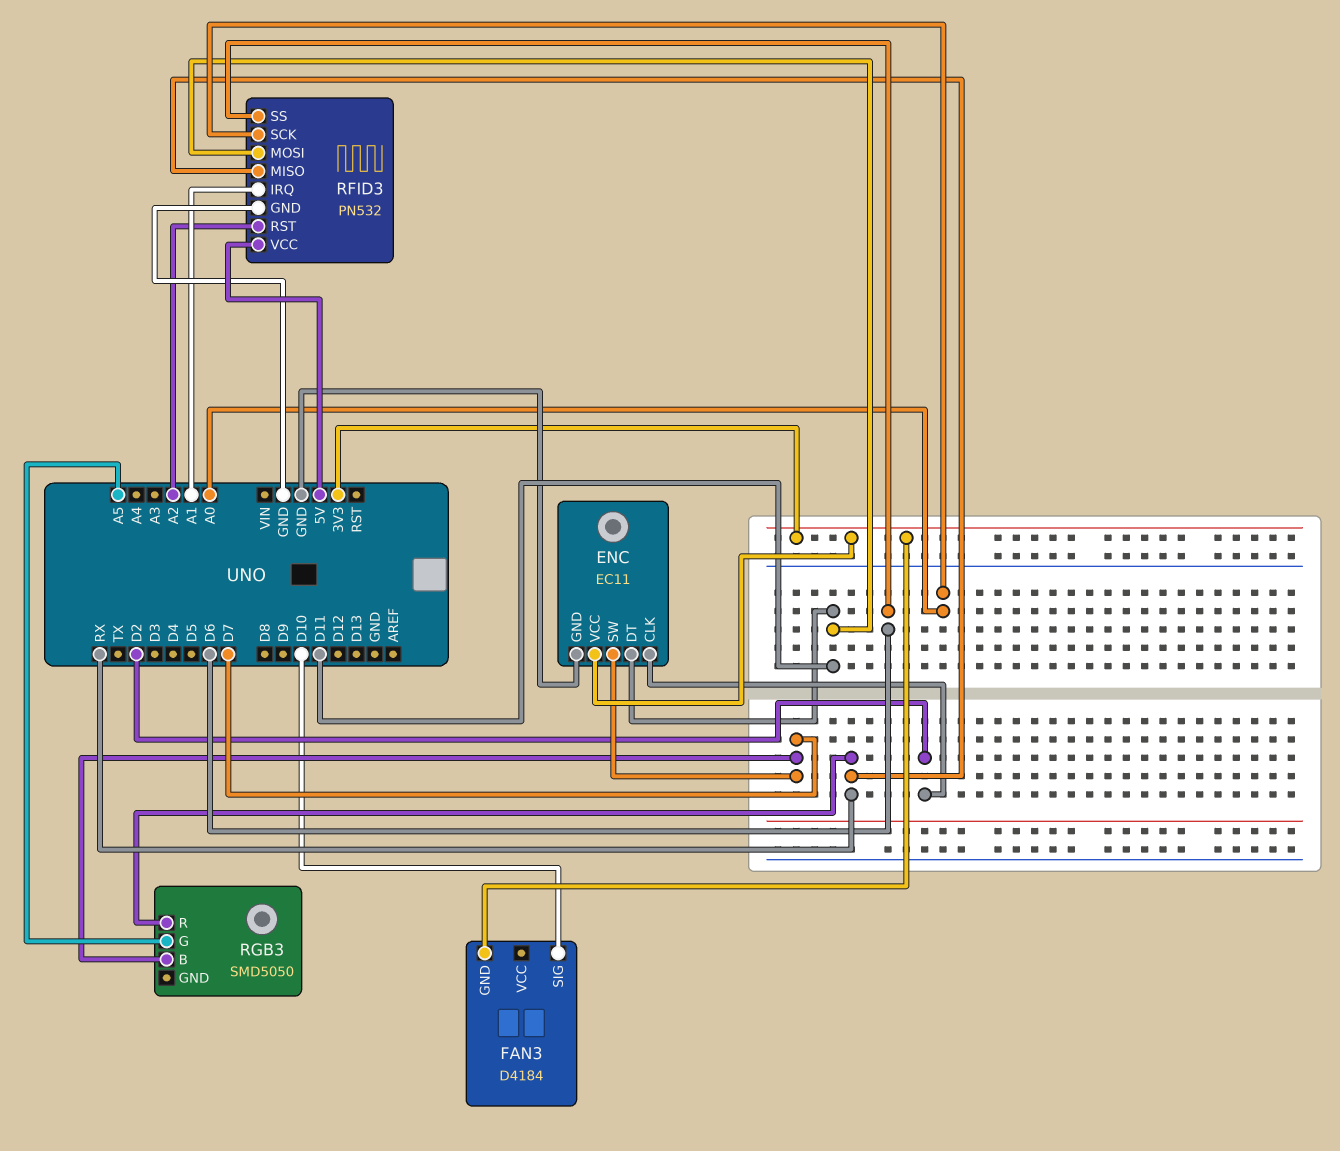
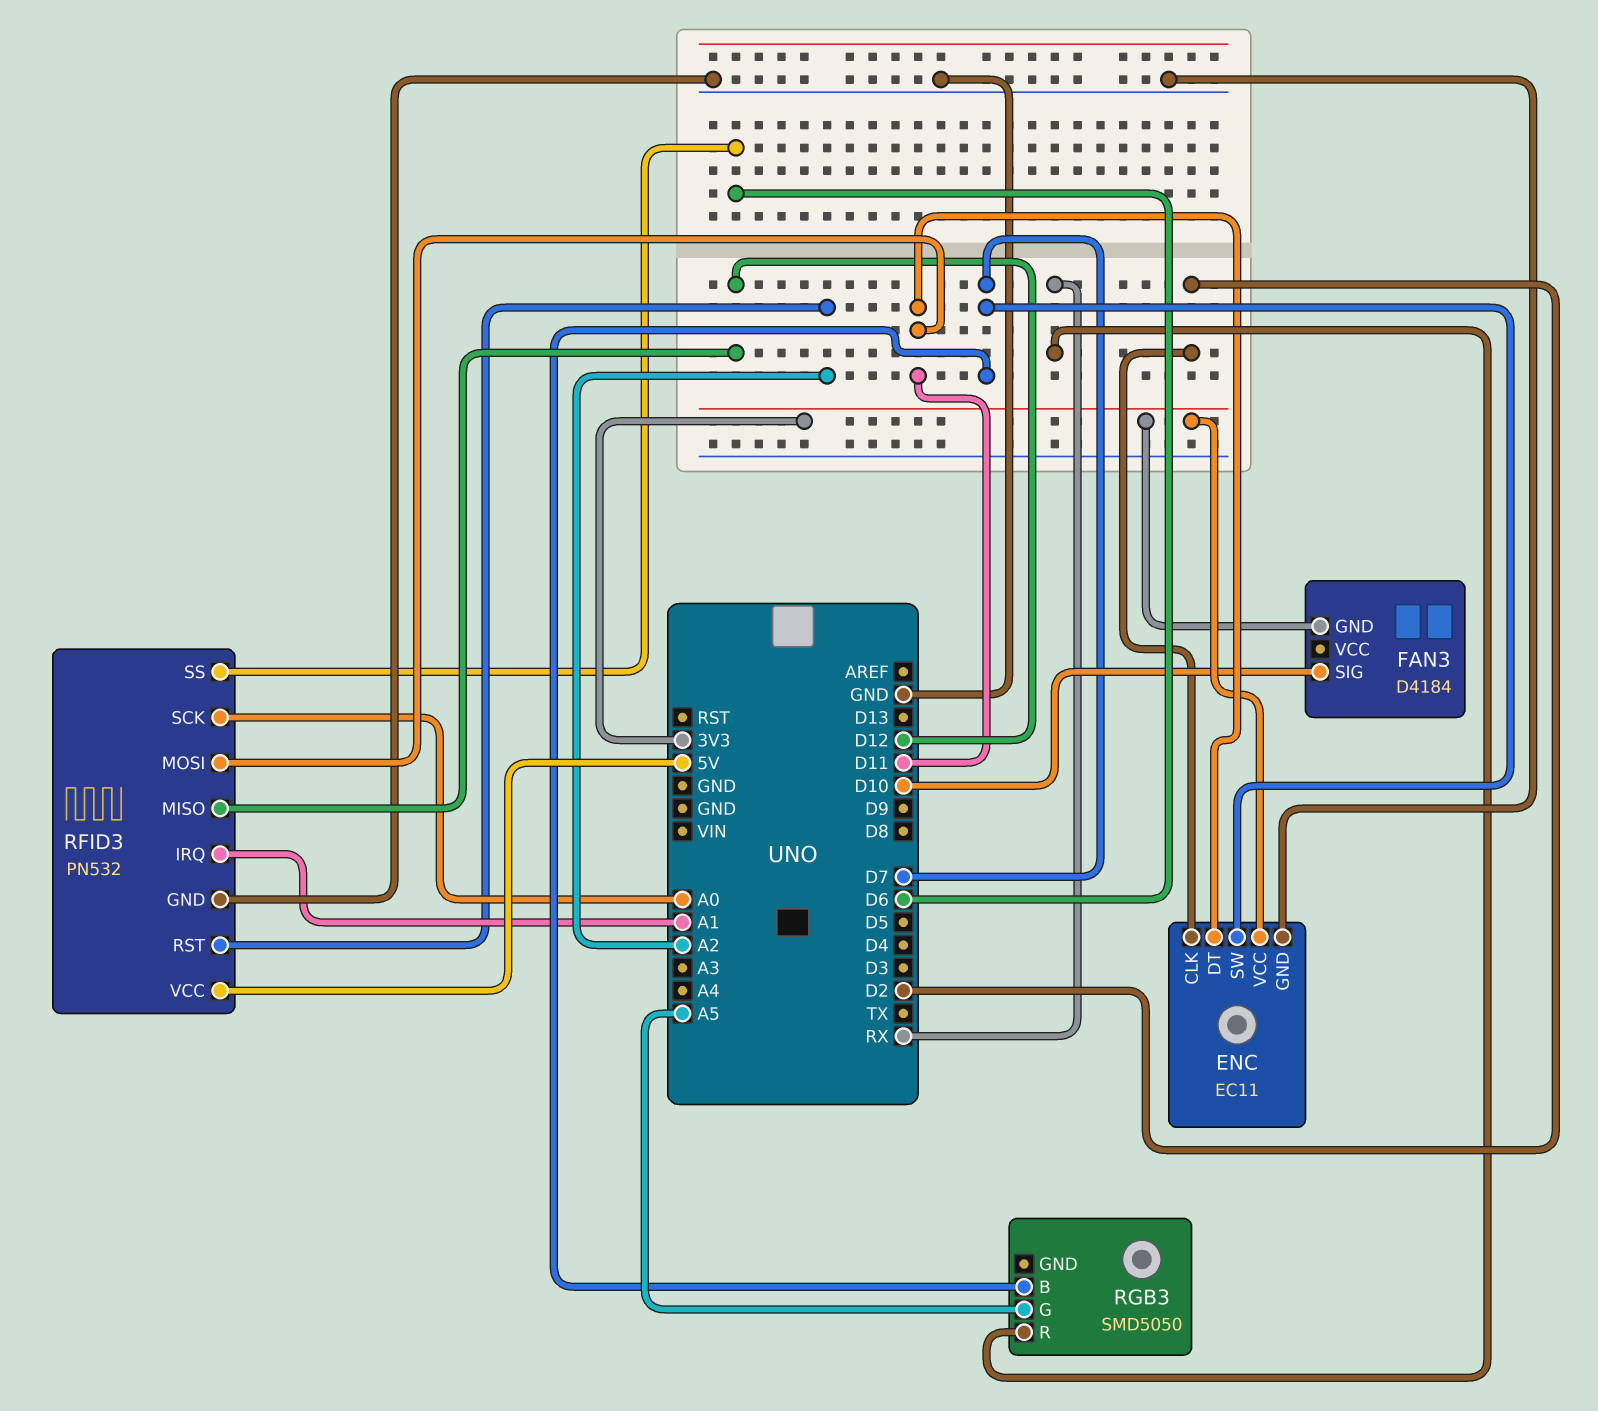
RFID3 pin MISO: RX -> D12

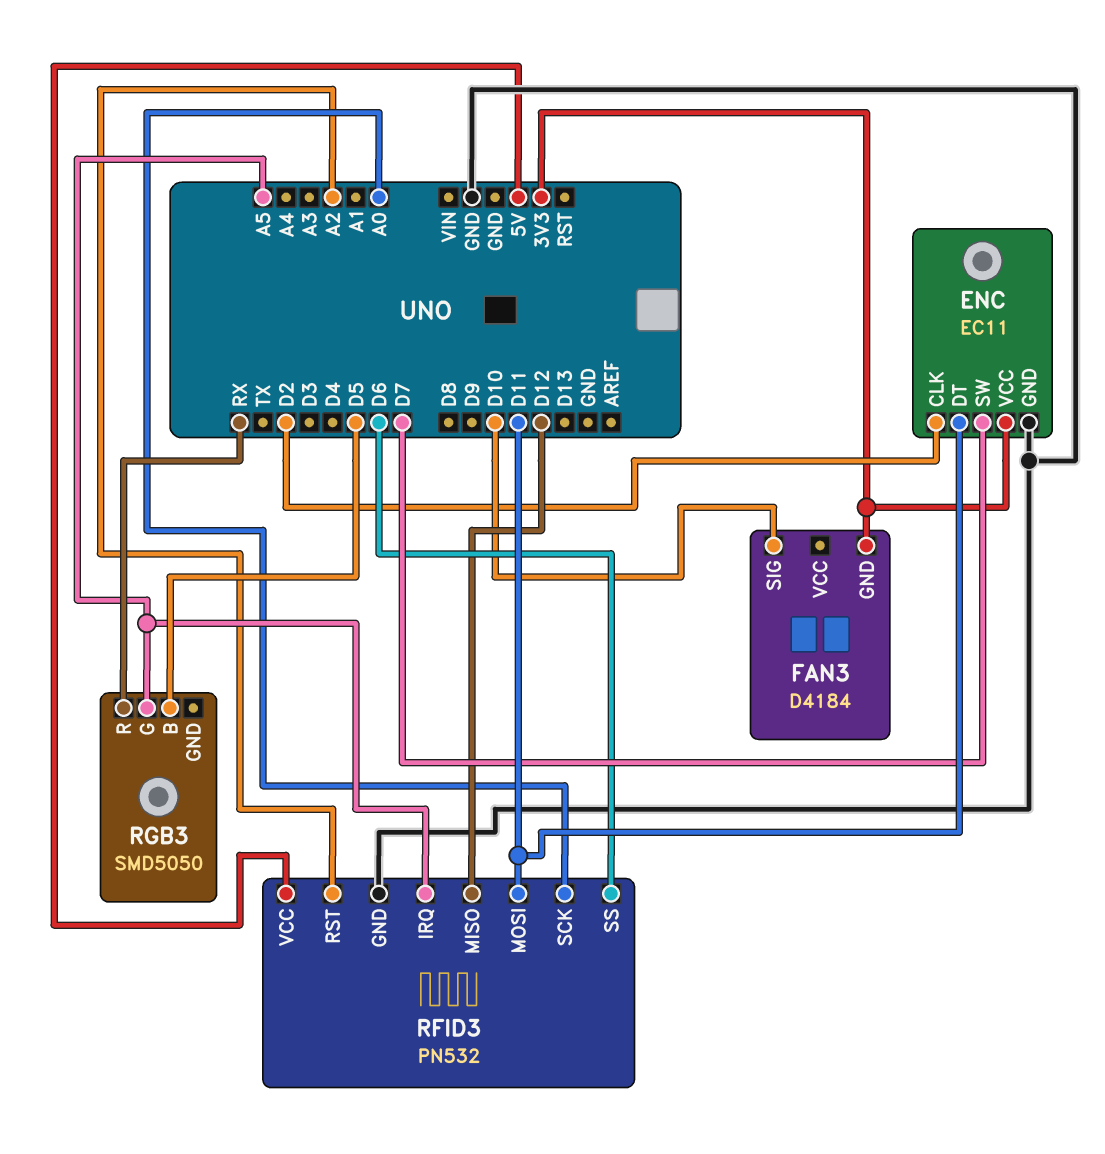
RFID3 pin IRQ: A1 -> A5
RGB3 pin B: D7 -> D5

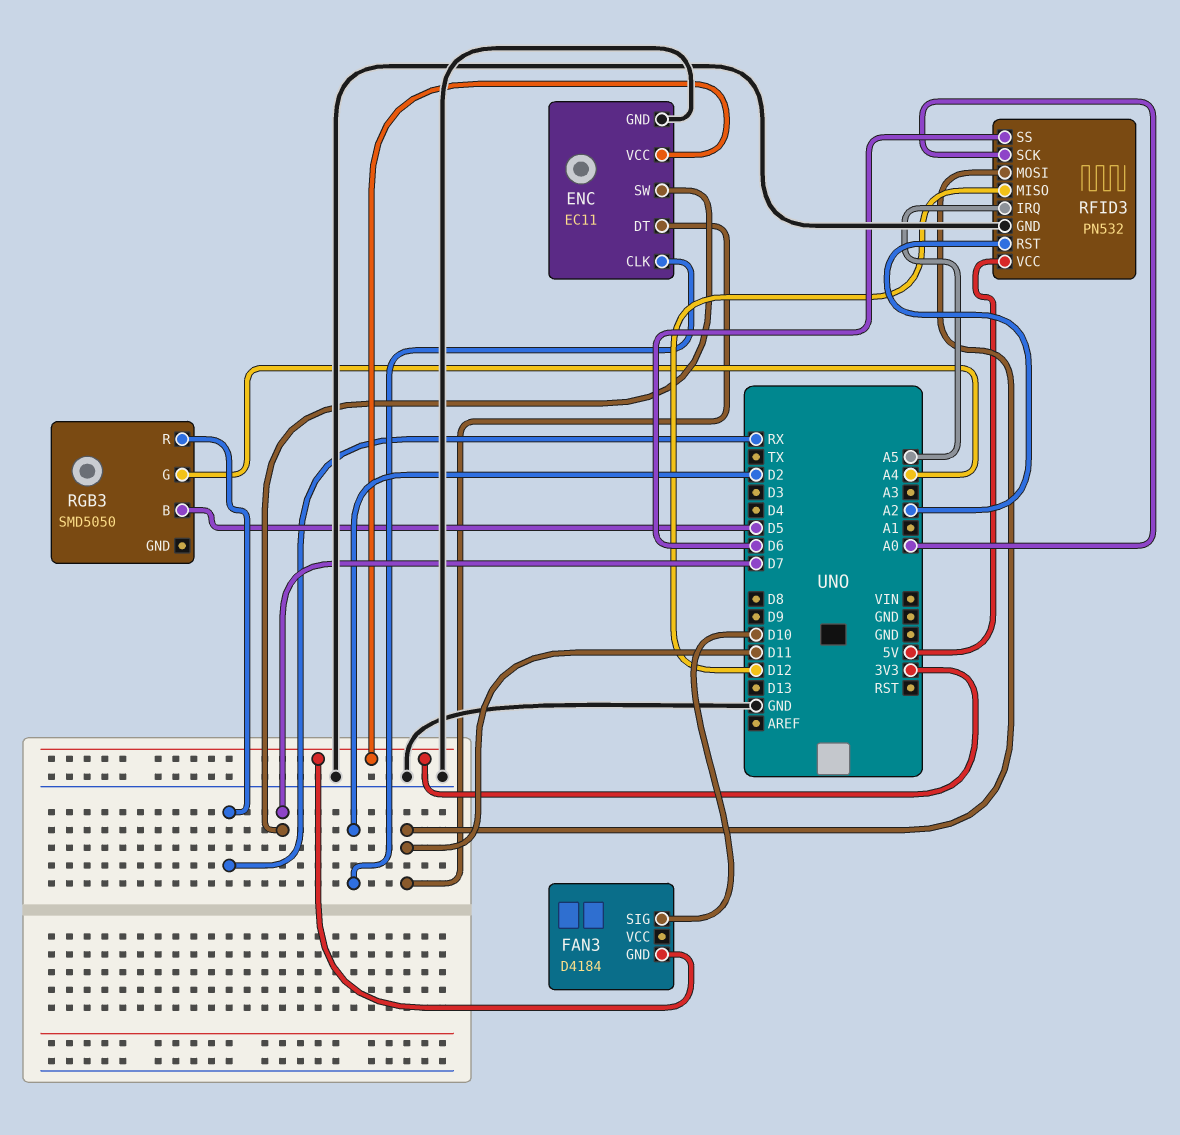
RGB3 pin G: A5 -> A4

